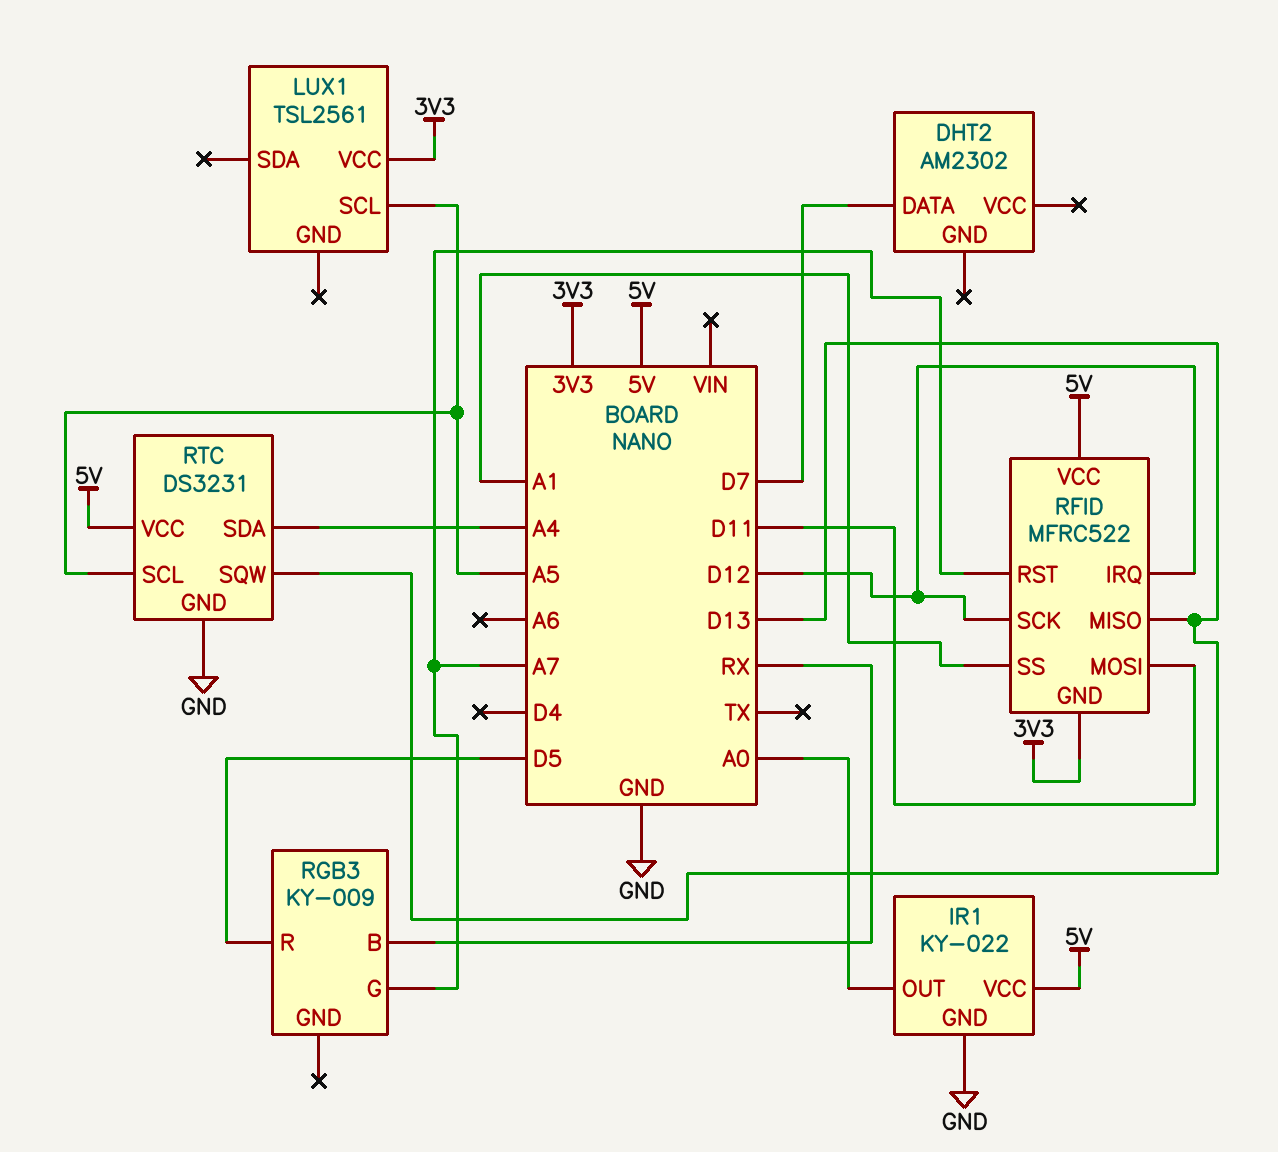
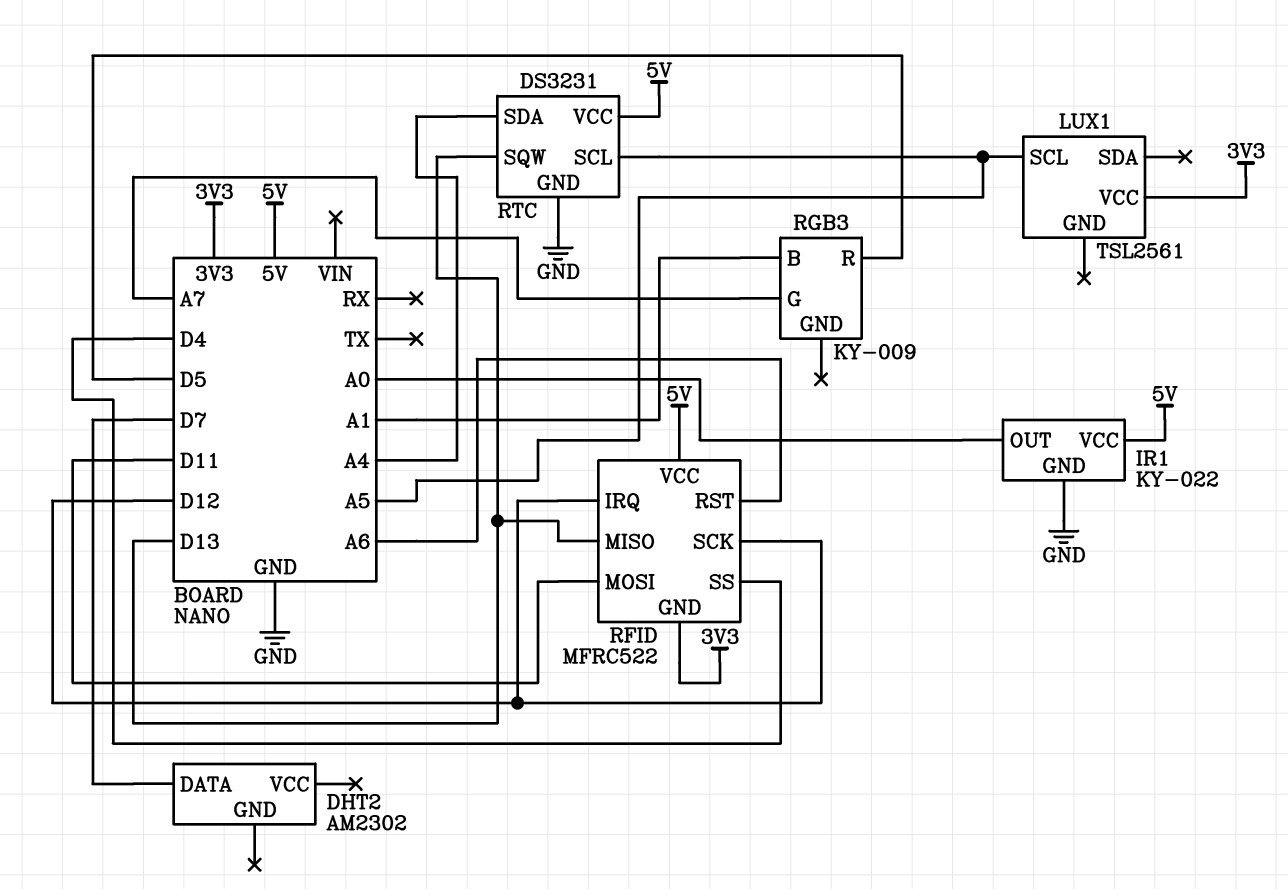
RFID pin RST: A7 -> A6
RFID pin SS: A1 -> D4
RGB3 pin B: RX -> A1

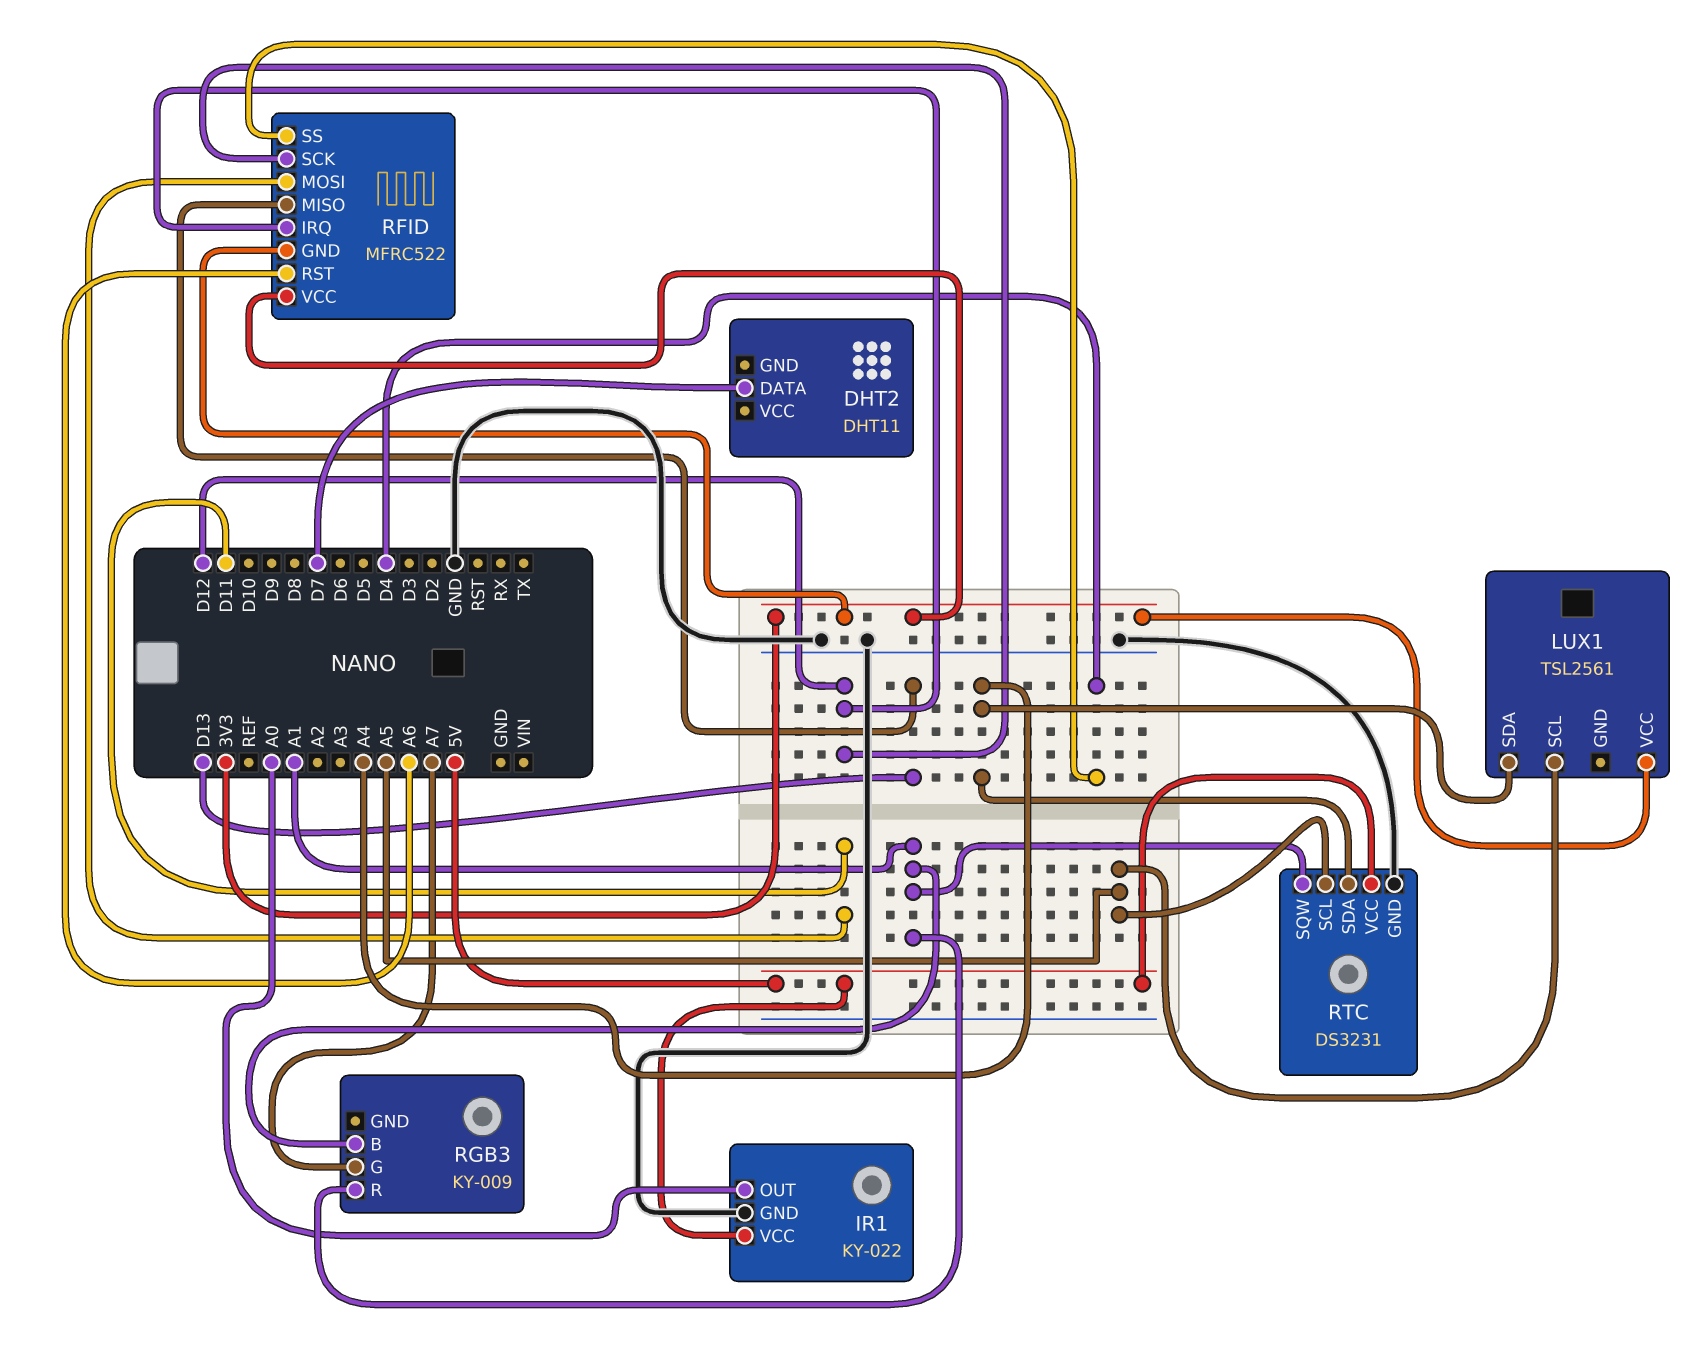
DHT2: AM2302 -> DHT11
LUX1 pin SDA: none -> A4
RFID pin VCC: 5V -> 3V3
RGB3 pin R: D5 -> A1
RTC pin SQW: D13 -> A1

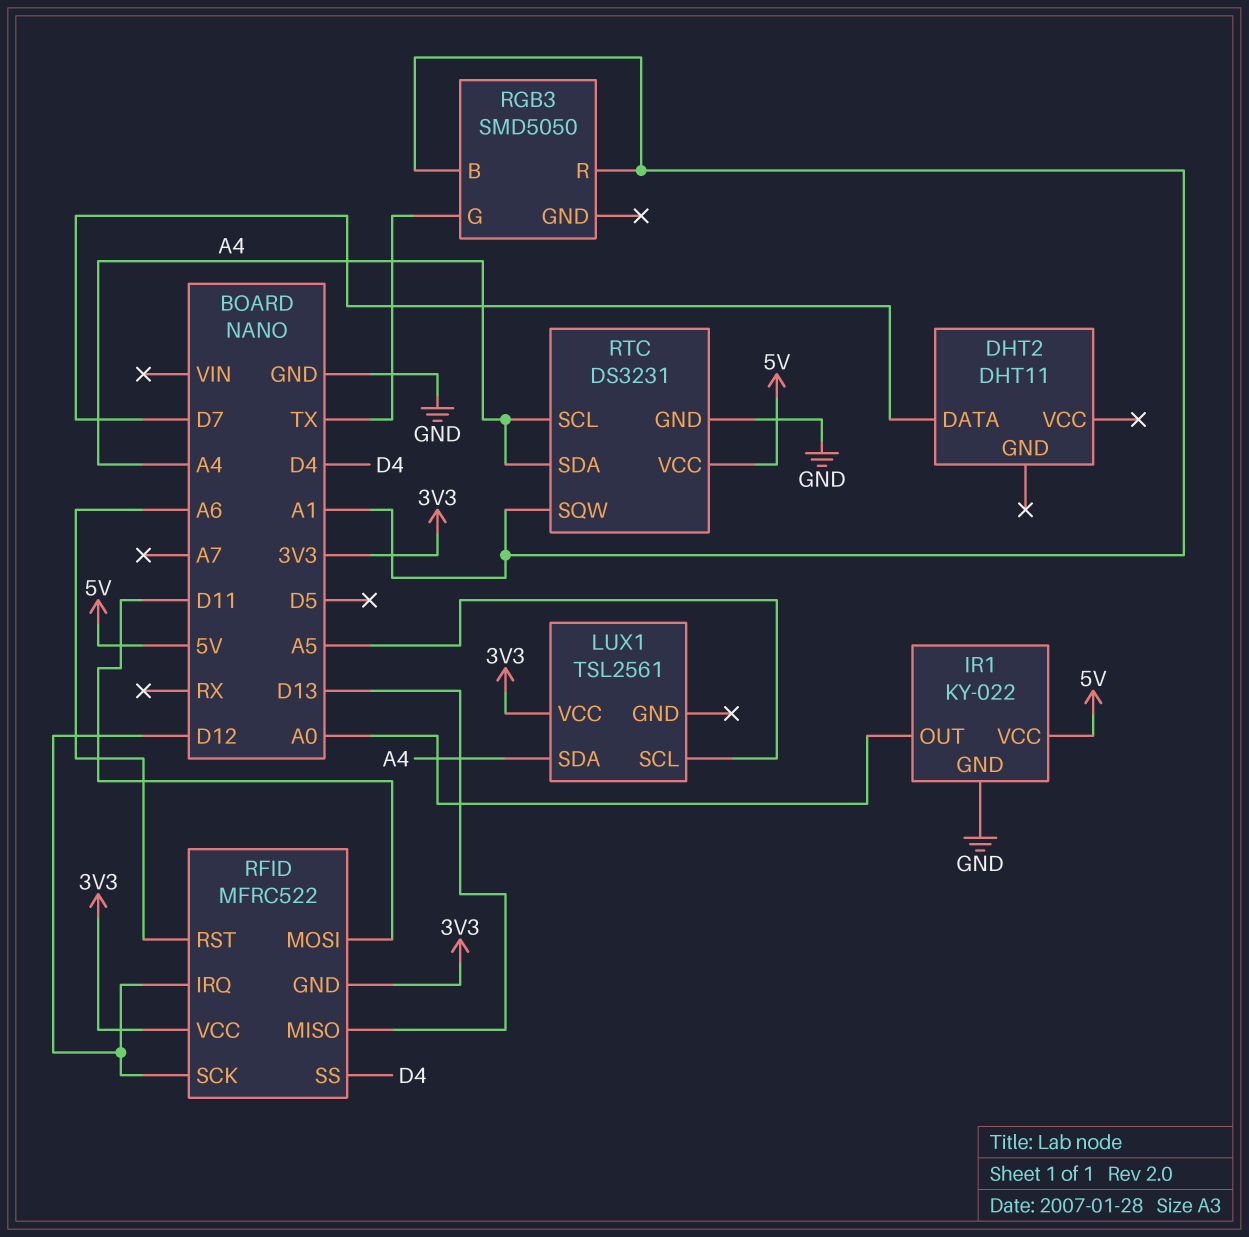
RGB3: KY-009 -> SMD5050
RGB3 pin G: A7 -> TX
RTC pin SCL: A5 -> A4

